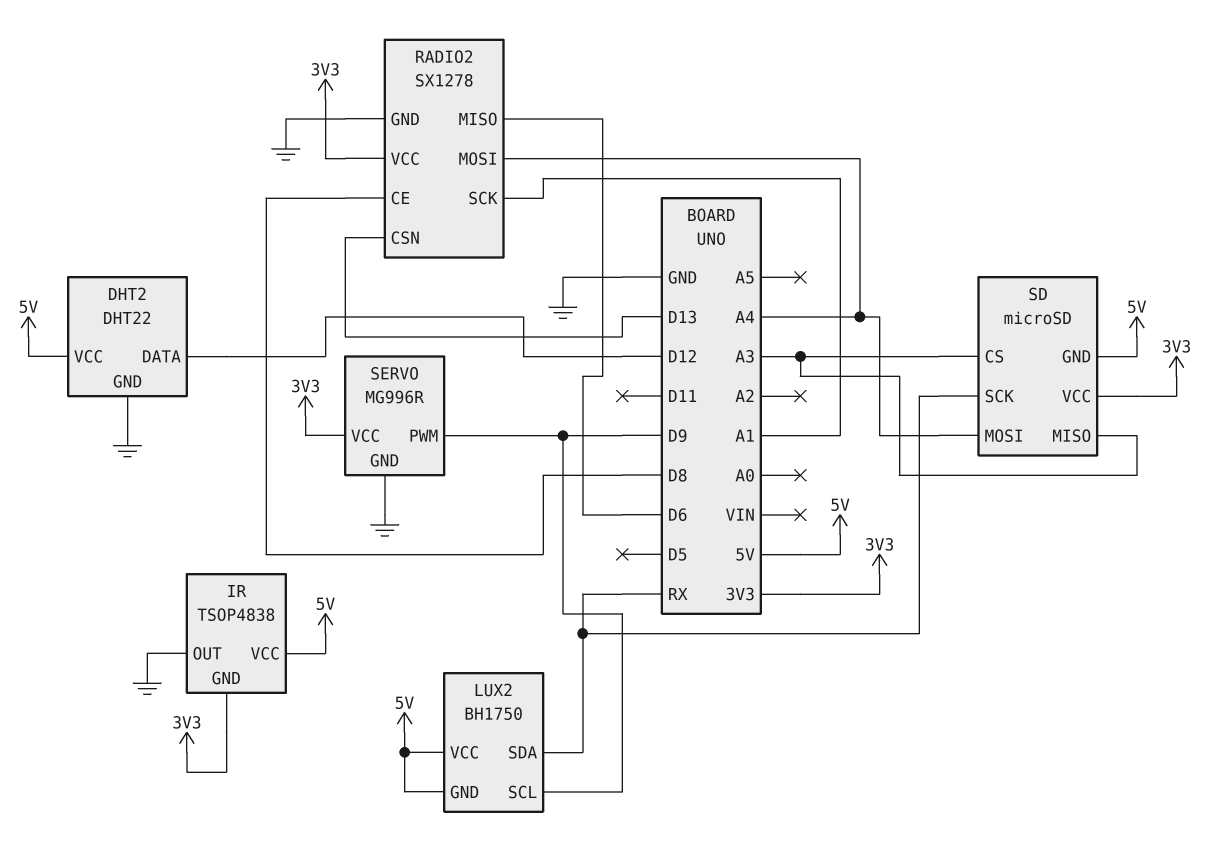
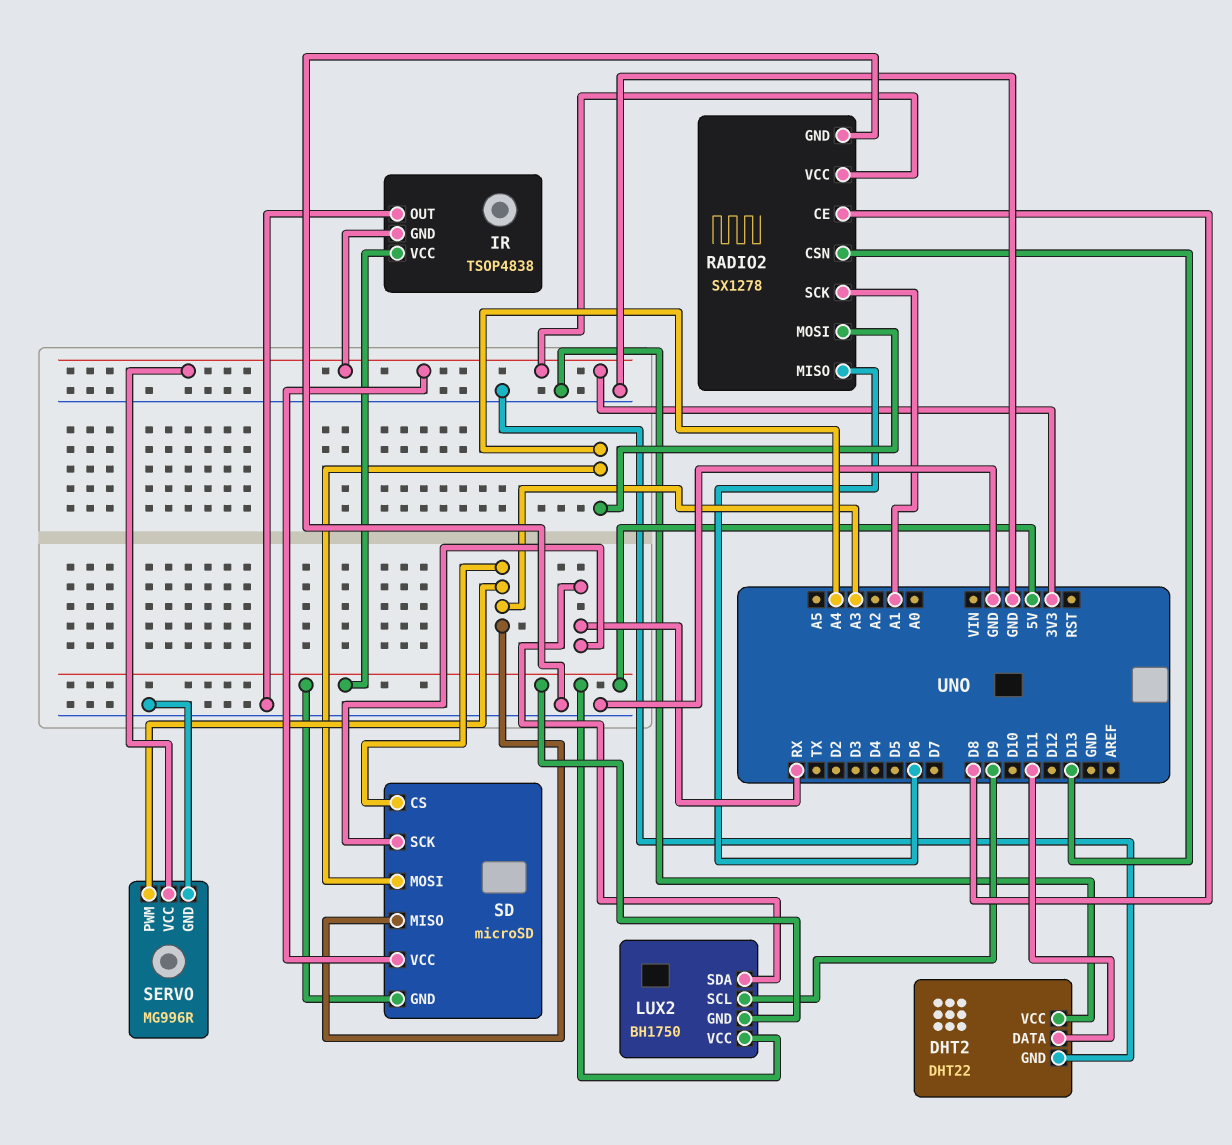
DHT2 pin DATA: D12 -> D11
DHT2 pin VCC: 5V -> GND
SERVO pin PWM: D9 -> A3

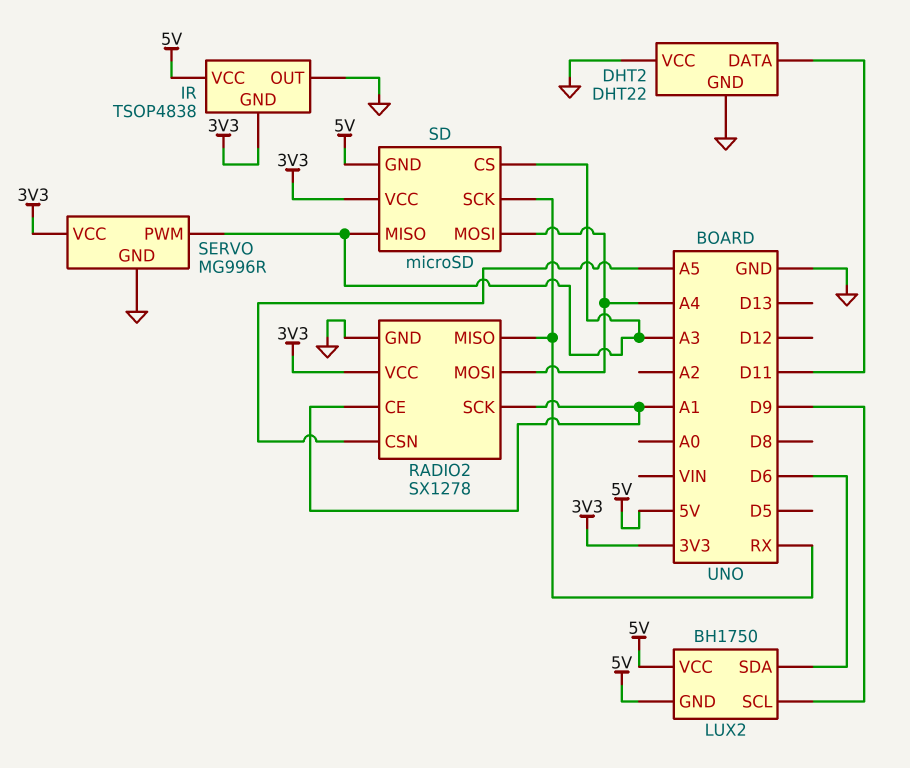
LUX2 pin SDA: RX -> D6
RADIO2 pin CE: D8 -> A1
RADIO2 pin CSN: D13 -> A5
RADIO2 pin MISO: D6 -> RX

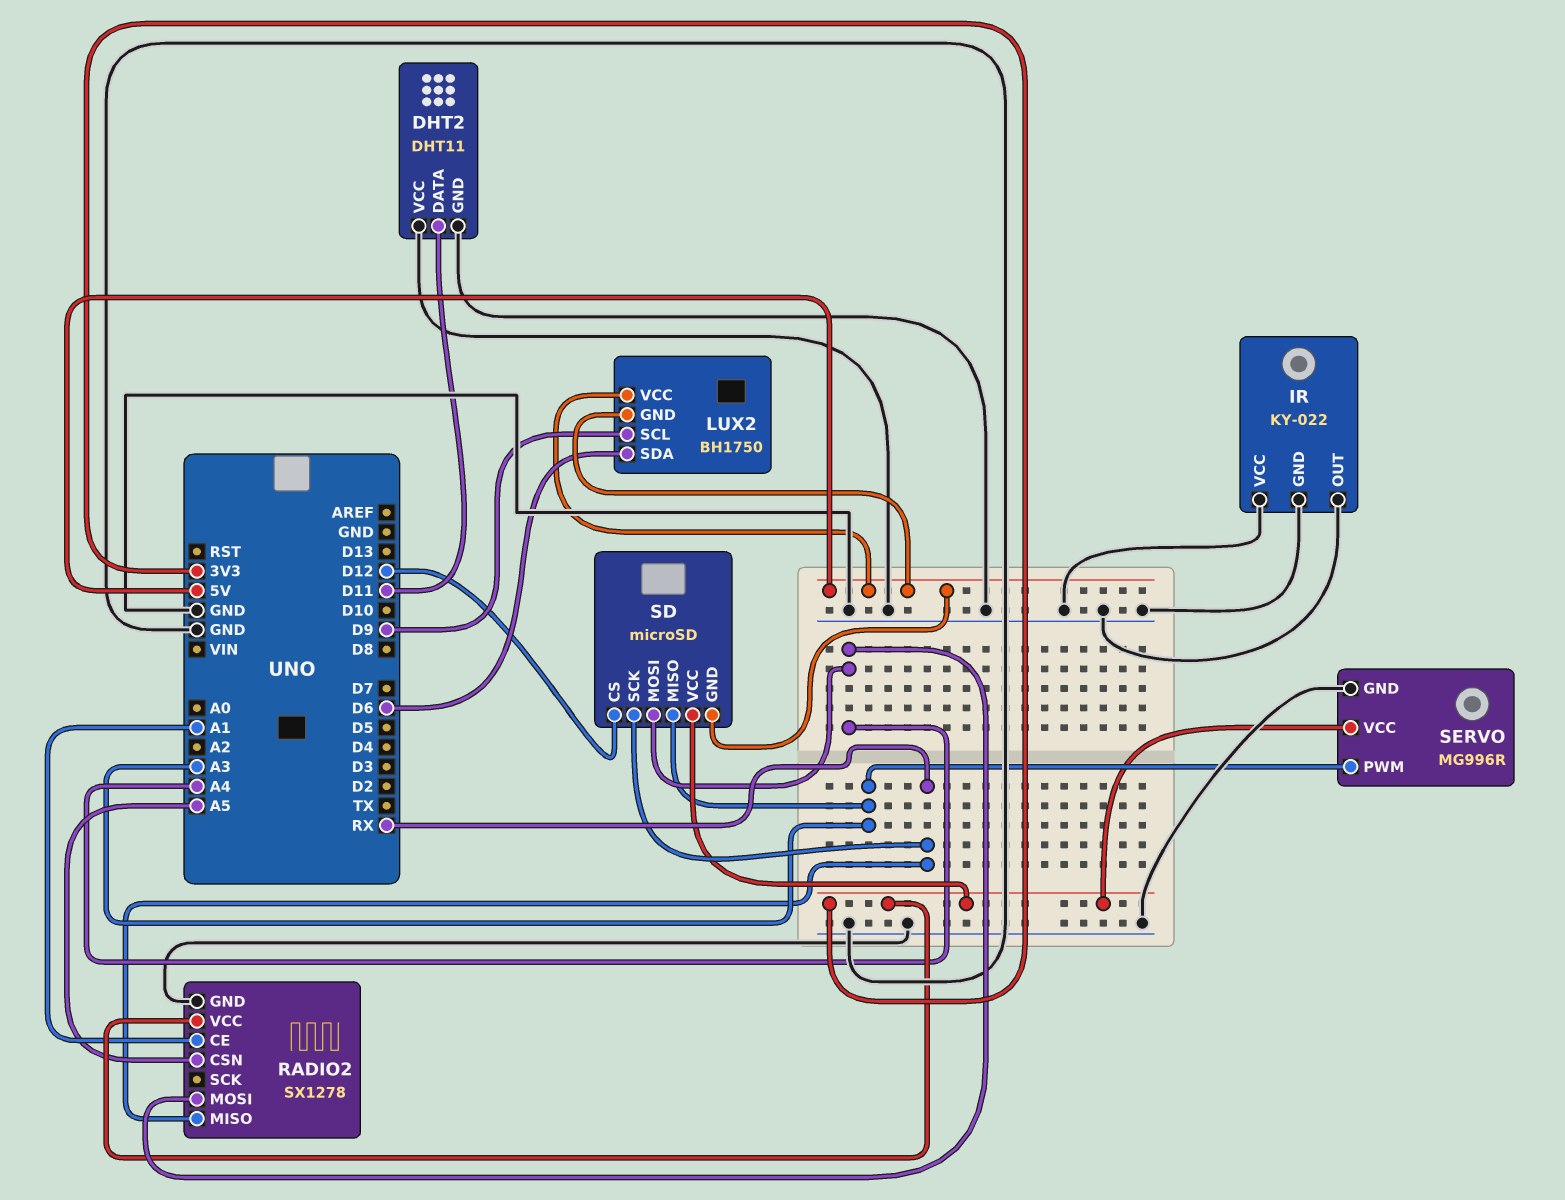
DHT2: DHT22 -> DHT11
IR: TSOP4838 -> KY-022
IR pin GND: 3V3 -> GND
IR pin VCC: 5V -> GND
RADIO2 pin SCK: A1 -> none
SD pin CS: A3 -> D12

